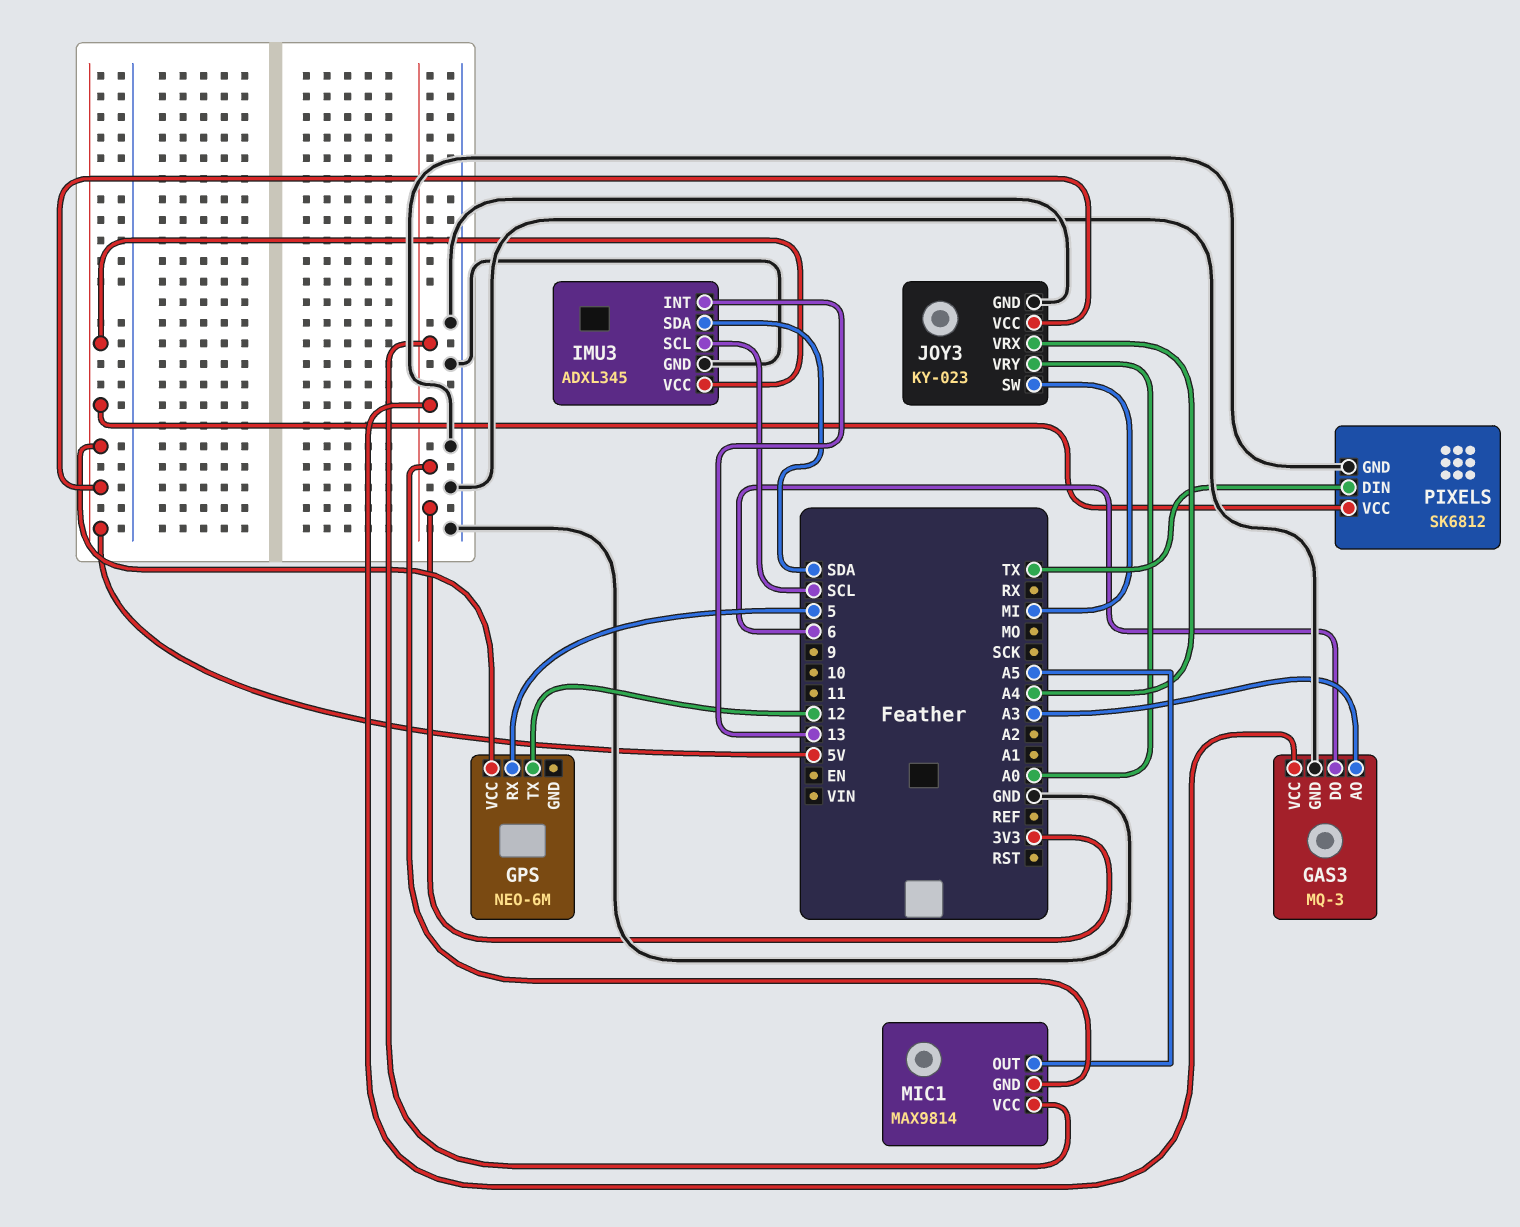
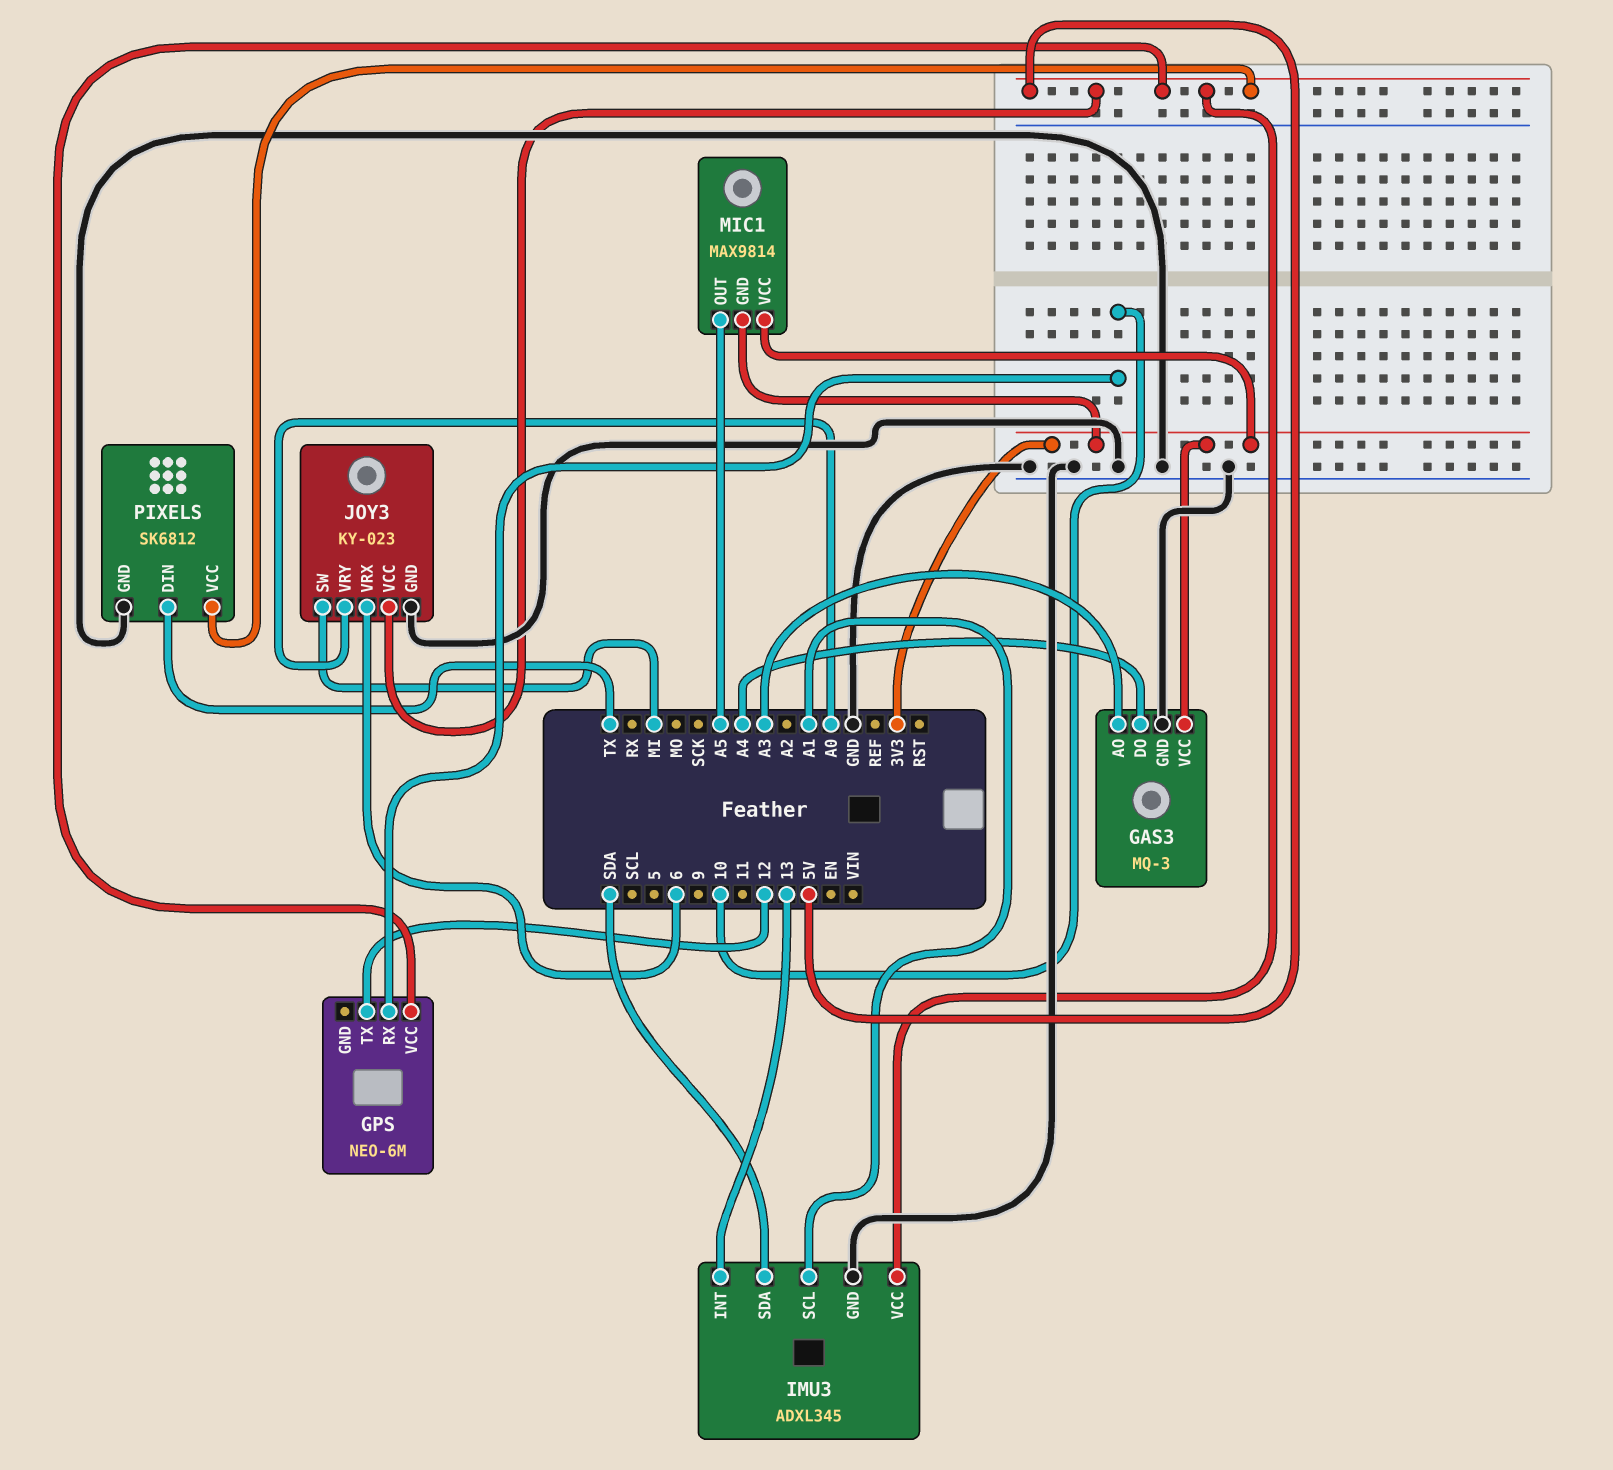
GAS3 pin DO: 6 -> A4
GPS pin RX: 5 -> 10
IMU3 pin SCL: SCL -> A1
JOY3 pin VRX: A4 -> 6

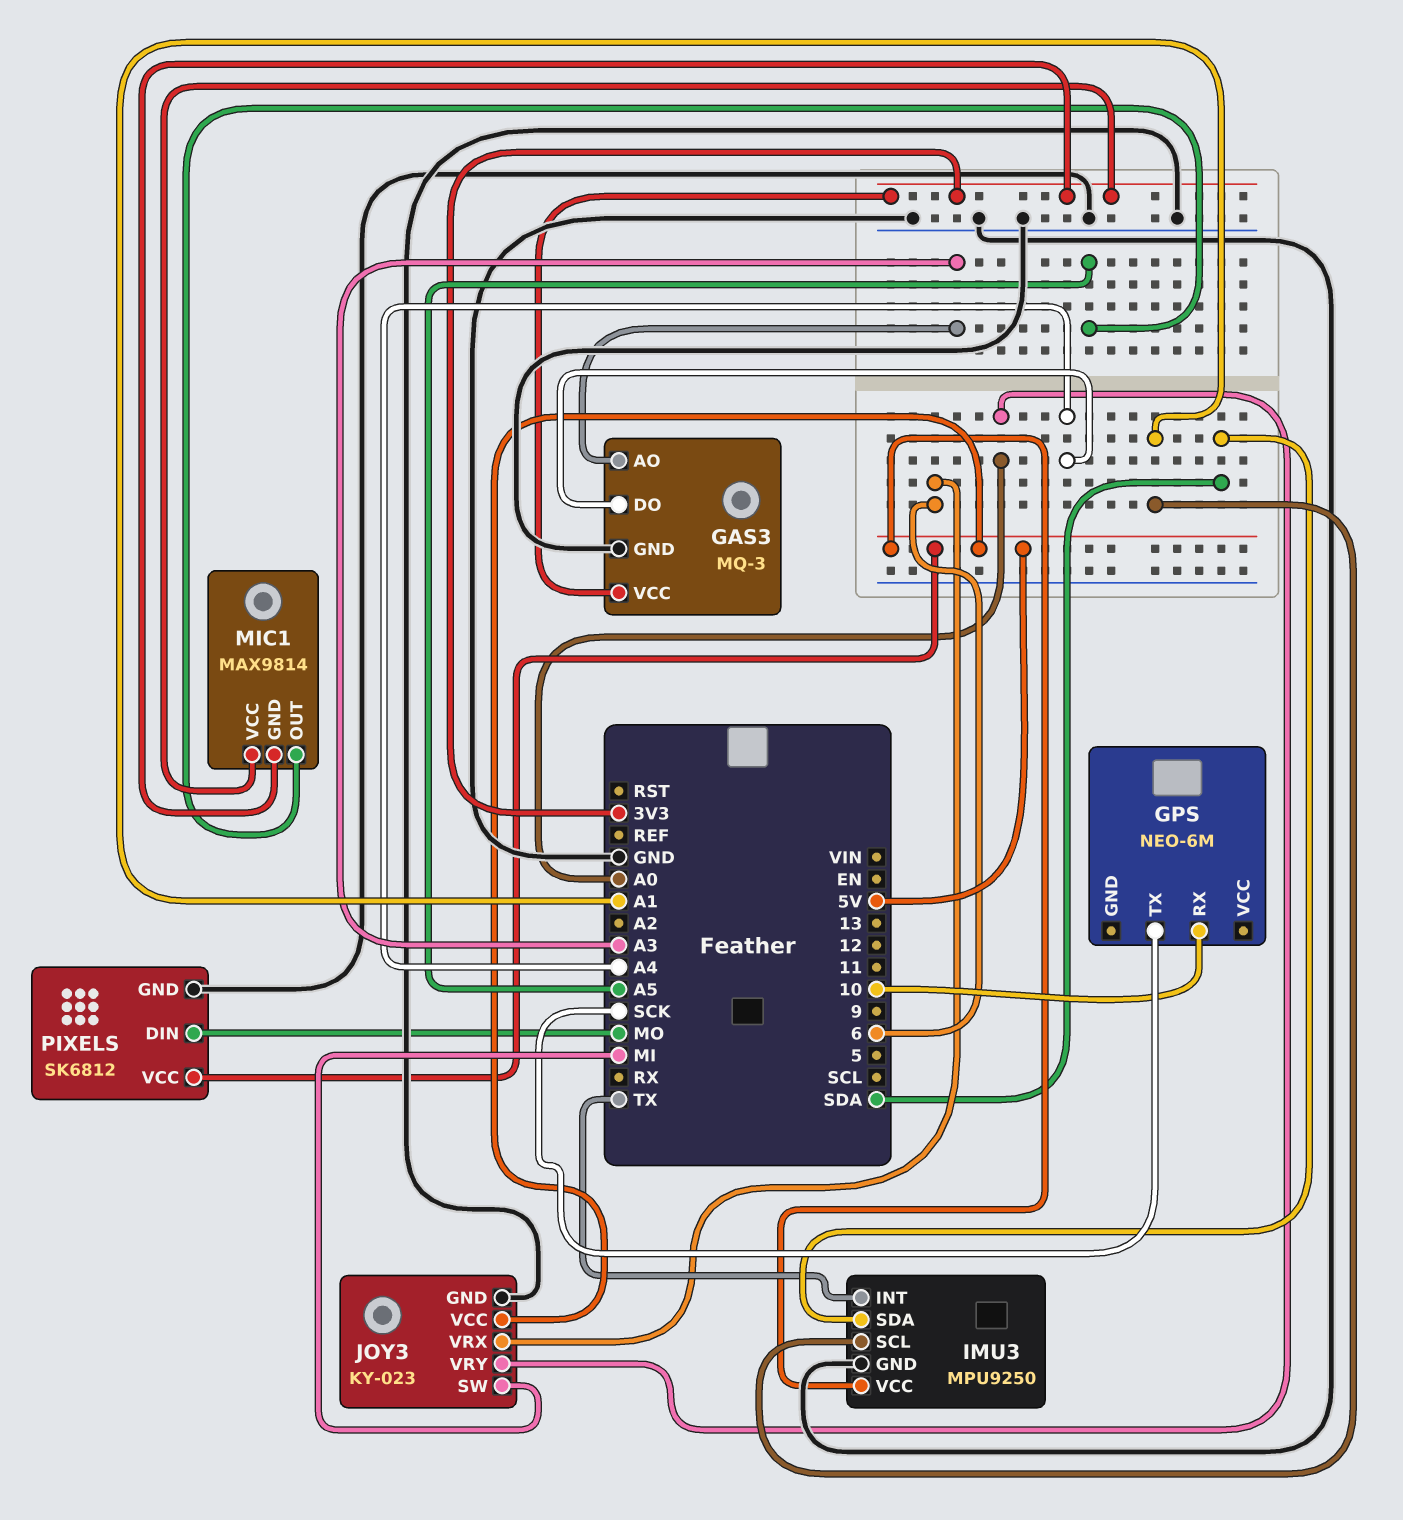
GPS pin TX: 12 -> SCK
GPS pin VCC: 5V -> none
IMU3: ADXL345 -> MPU9250
IMU3 pin INT: 13 -> TX
PIXELS pin DIN: TX -> MO

